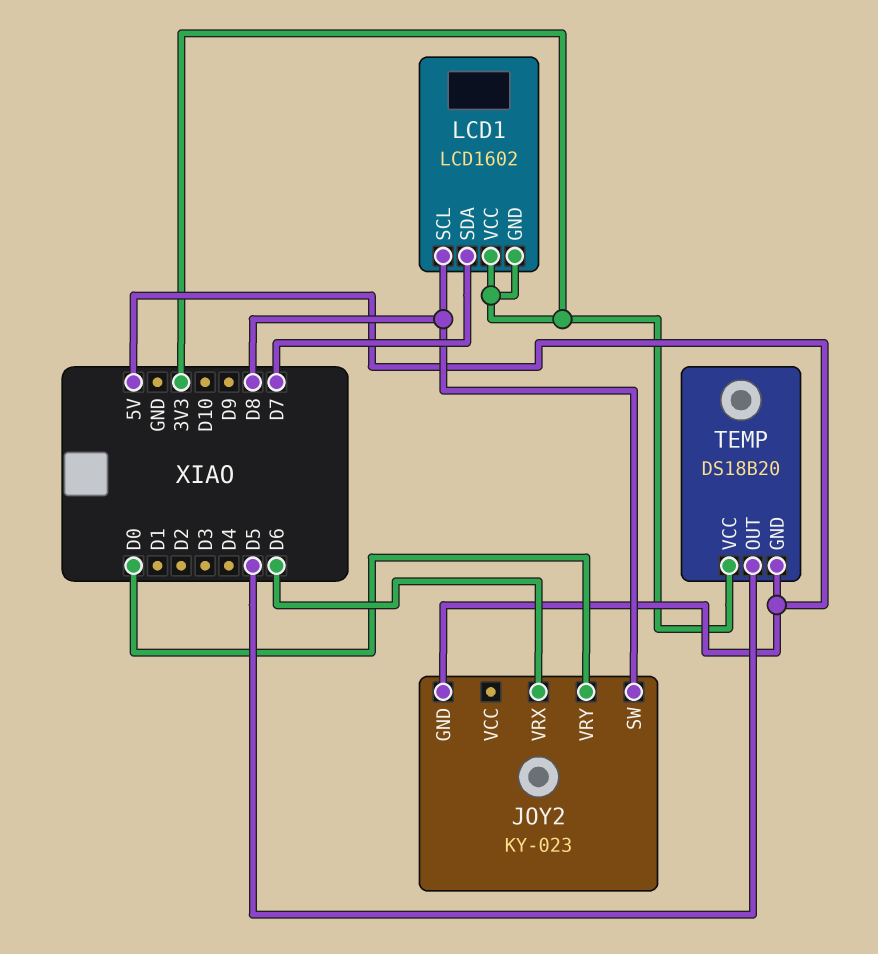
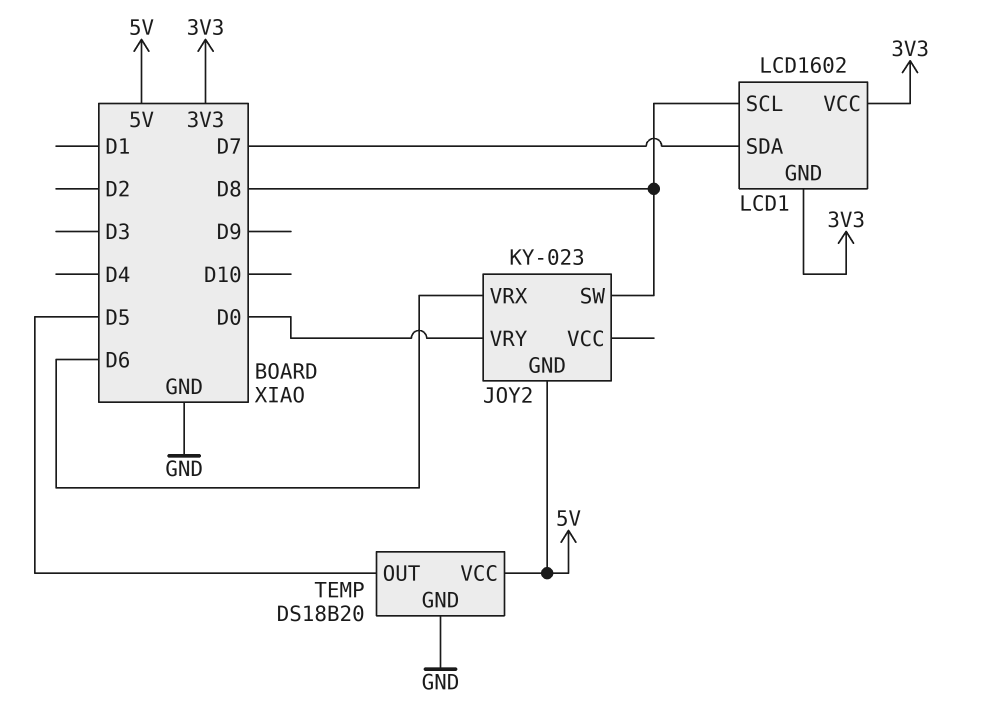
TEMP pin GND: 5V -> GND
TEMP pin VCC: 3V3 -> 5V

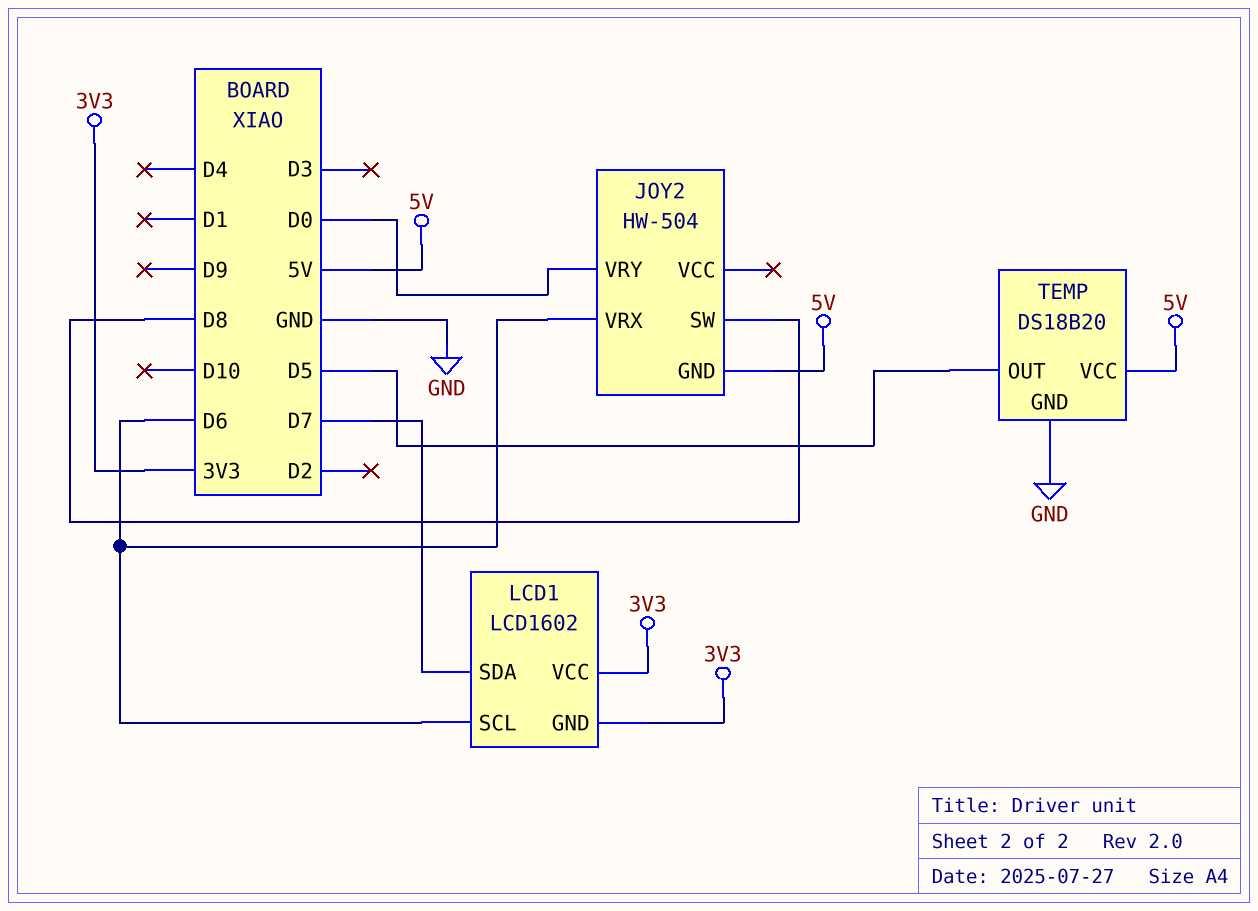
JOY2: KY-023 -> HW-504
LCD1 pin SCL: D8 -> D6

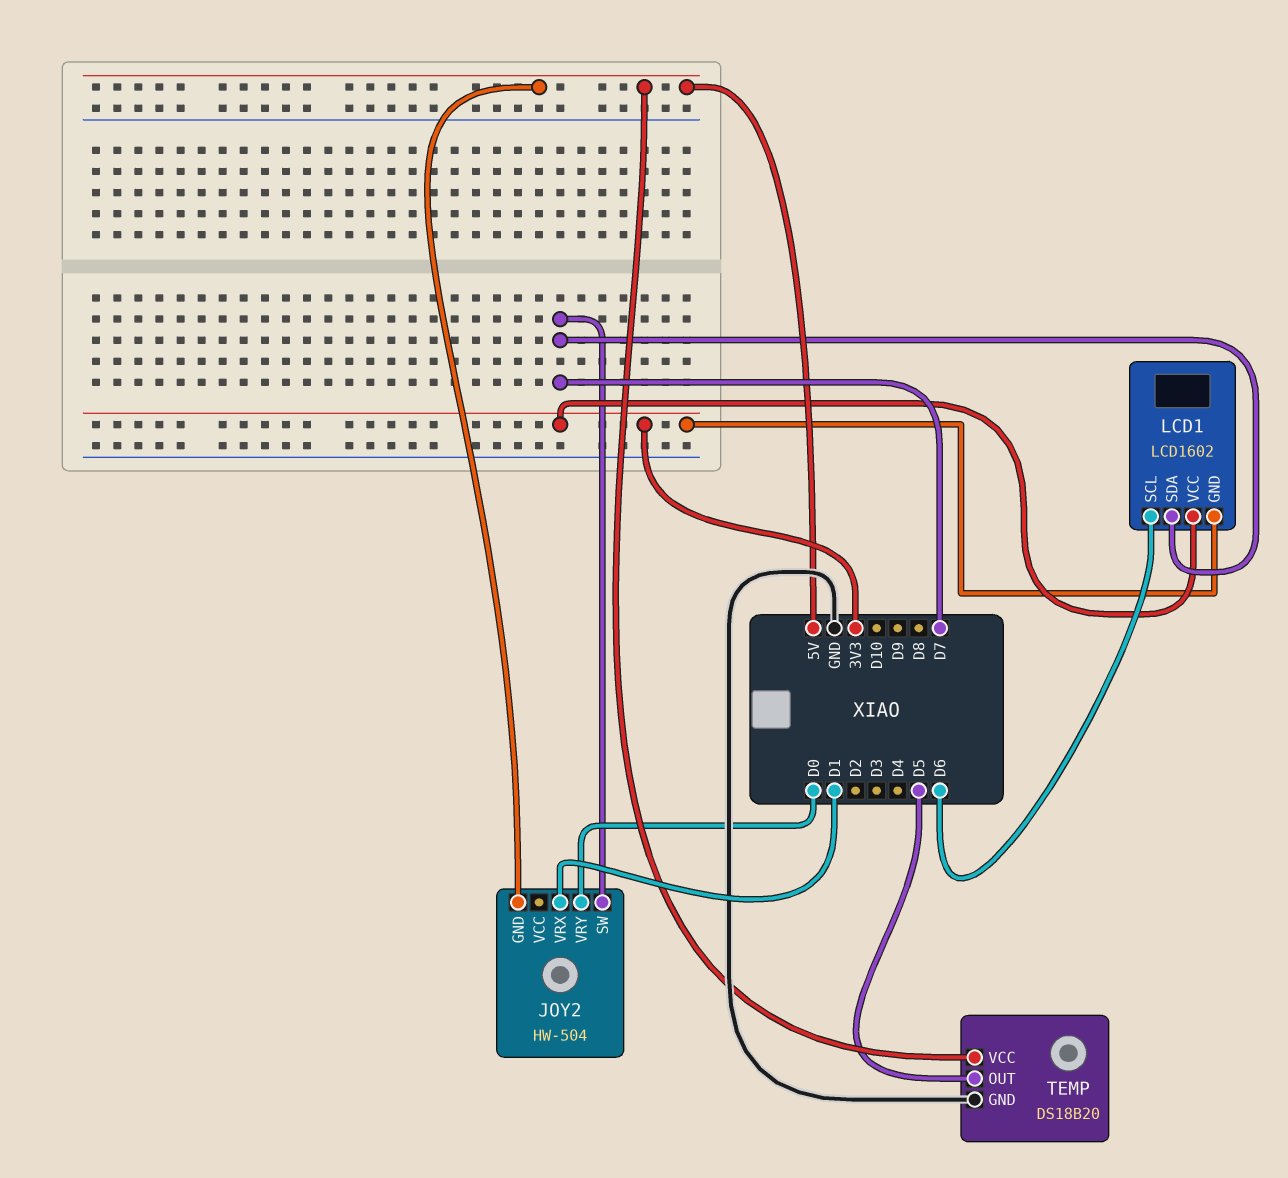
JOY2 pin SW: D8 -> D7
JOY2 pin VRX: D6 -> D1

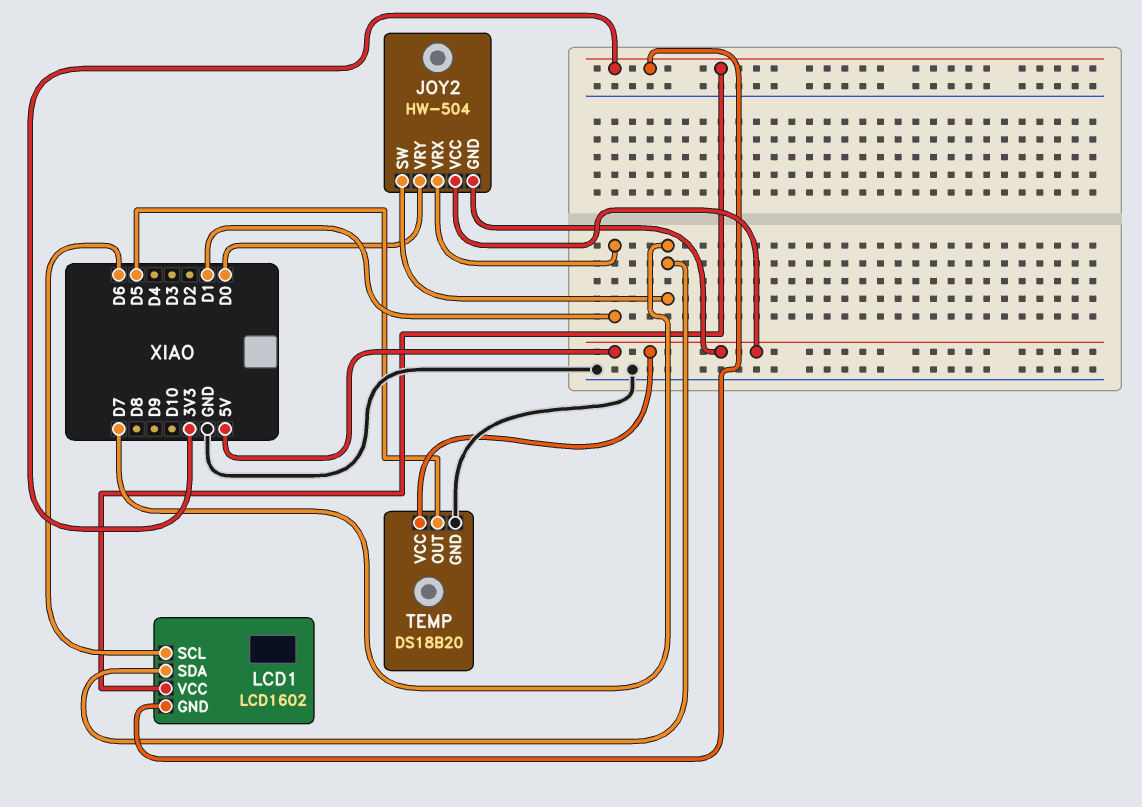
JOY2 pin VCC: none -> 5V

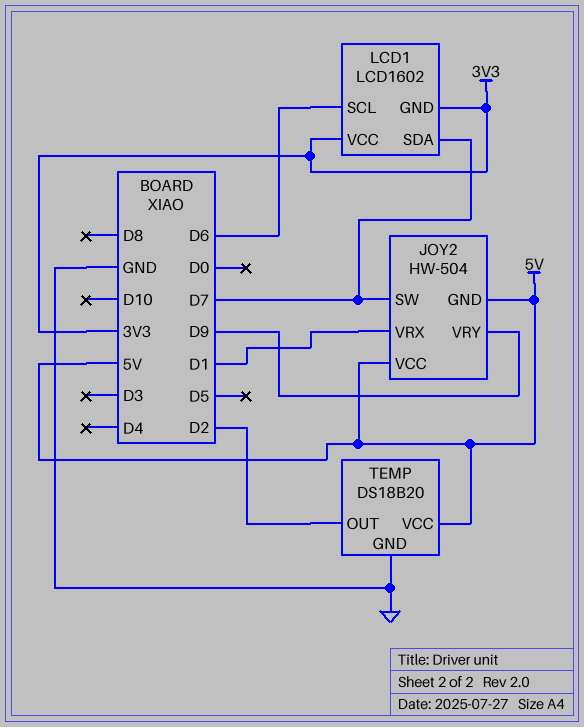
JOY2 pin VRY: D0 -> D9
TEMP pin OUT: D5 -> D2

